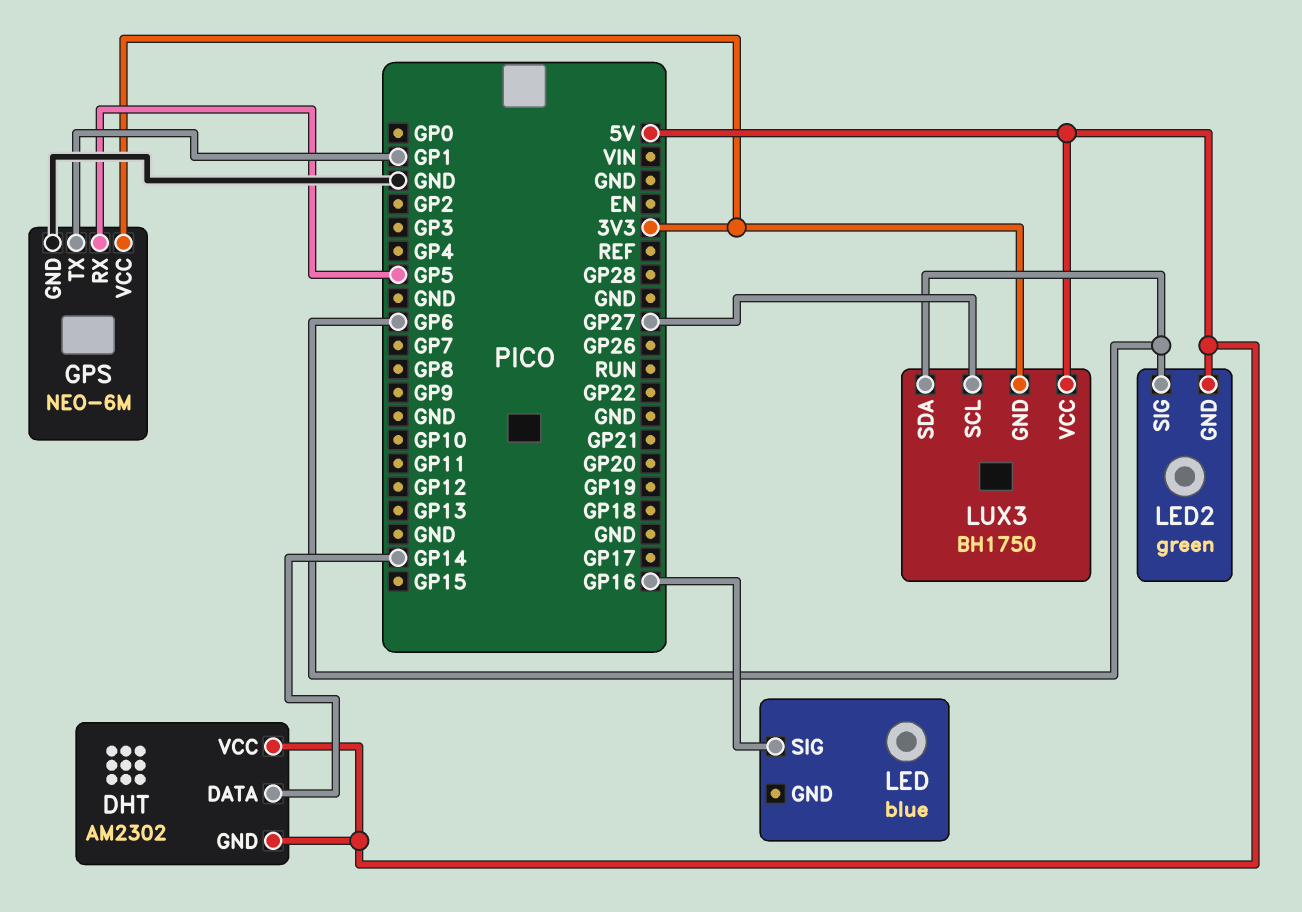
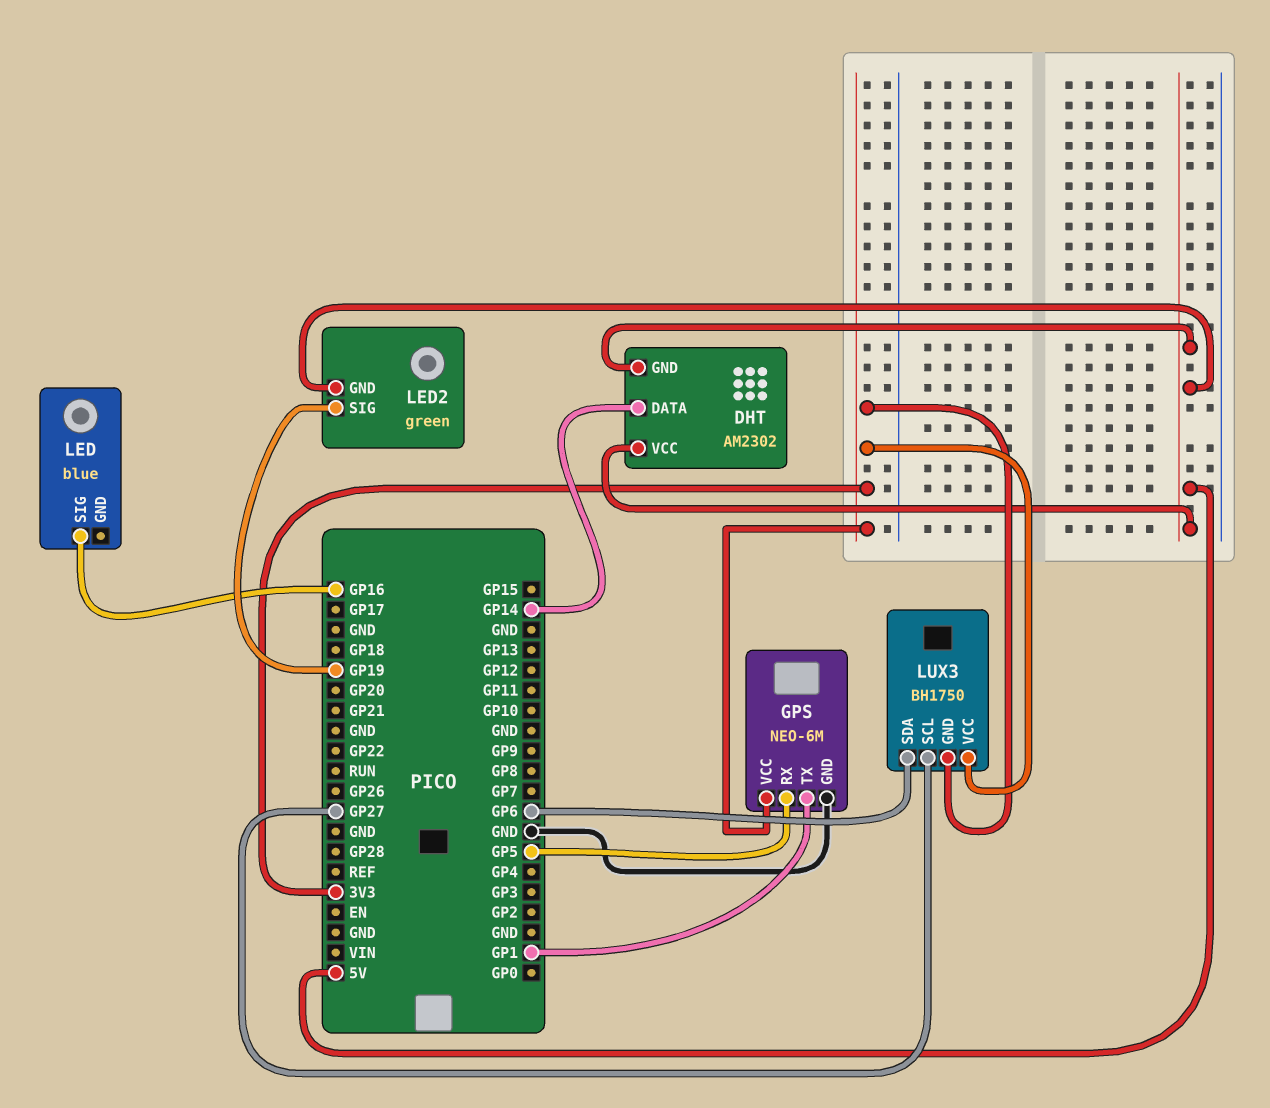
LED2 pin SIG: GP6 -> GP19
LUX3 pin VCC: 5V -> 3V3

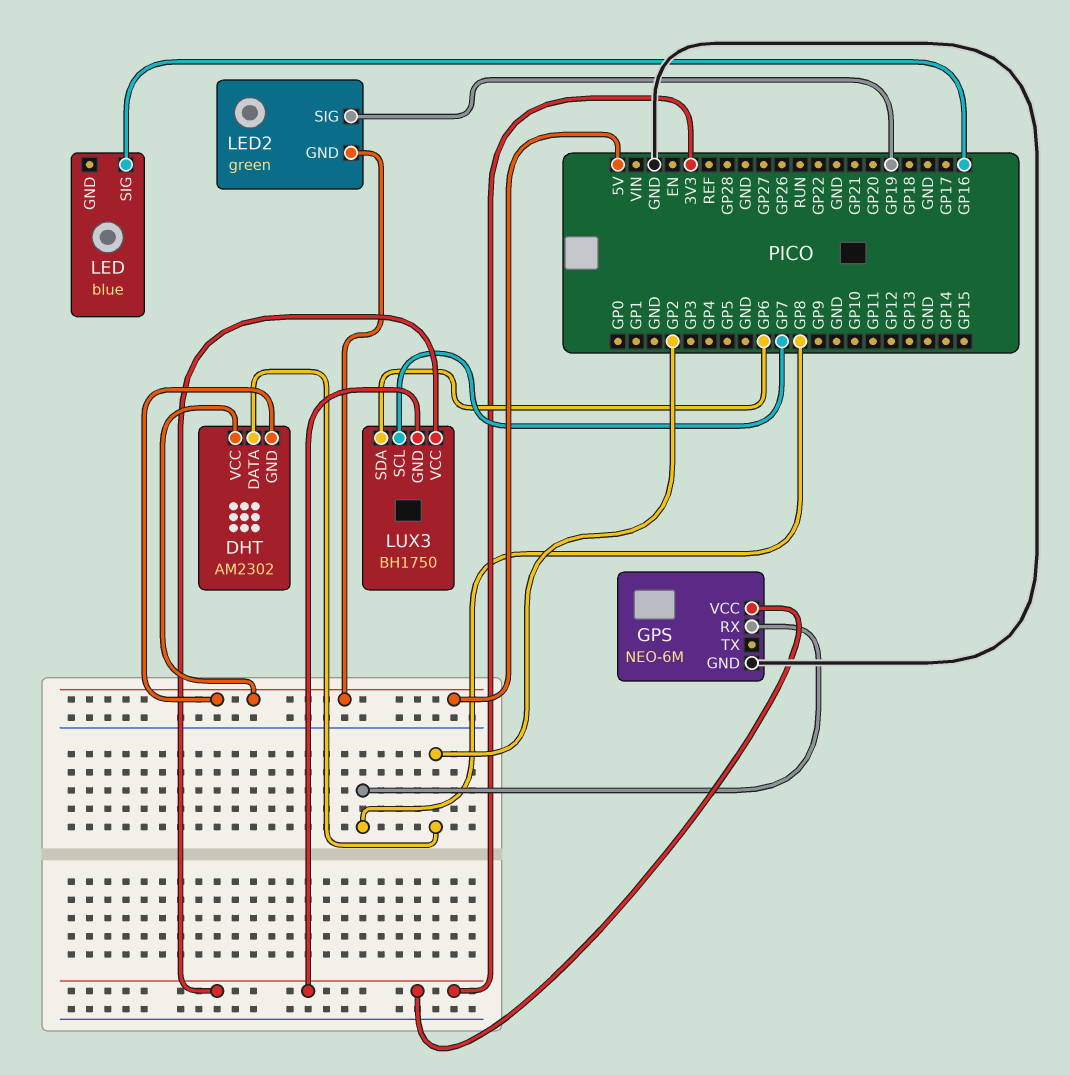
DHT pin DATA: GP14 -> GP2
GPS pin RX: GP5 -> GP8
GPS pin TX: GP1 -> none
LUX3 pin SCL: GP27 -> GP7

